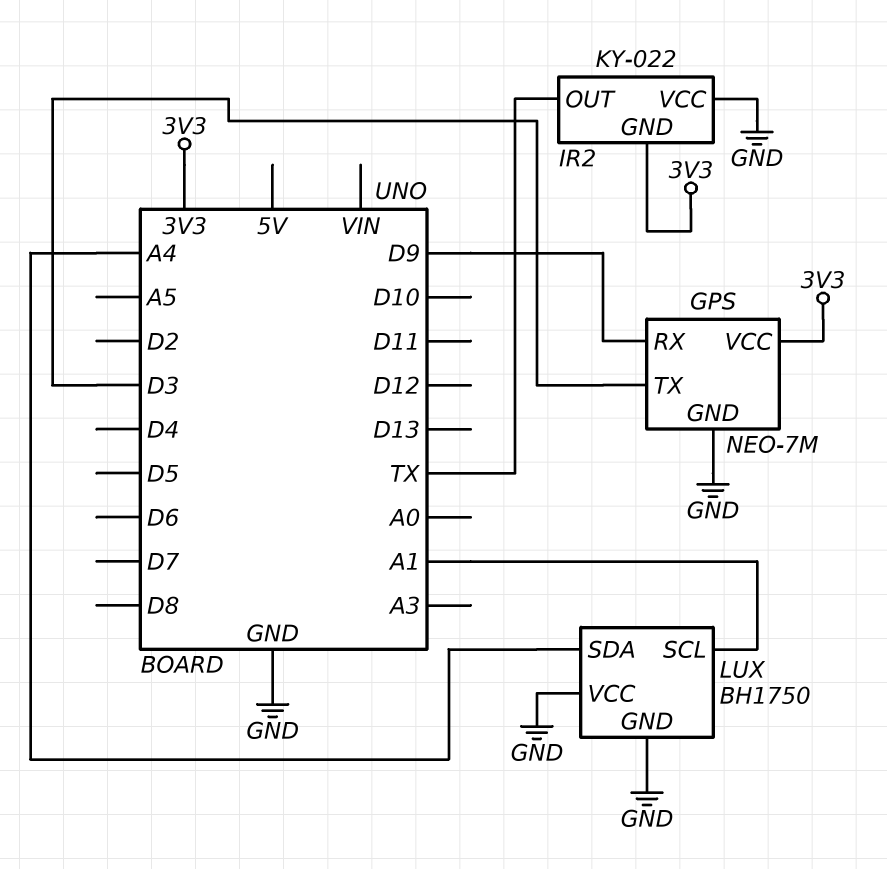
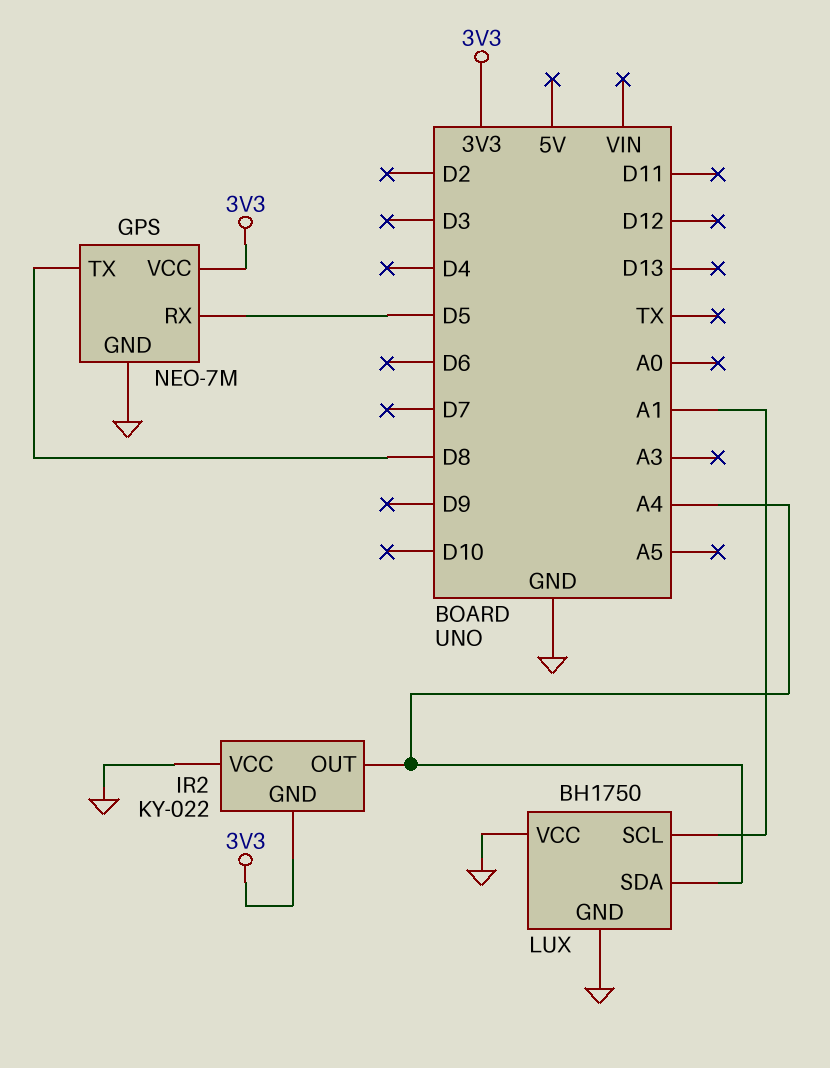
GPS pin RX: D9 -> D5
GPS pin TX: D3 -> D8
IR2 pin OUT: TX -> A4

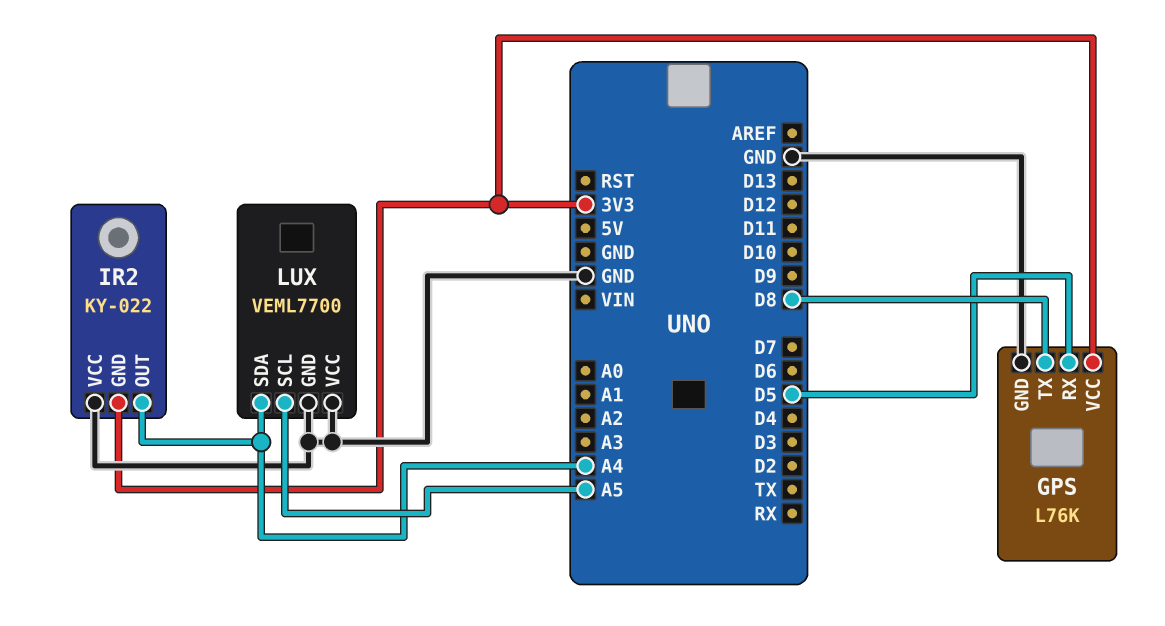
GPS: NEO-7M -> L76K
LUX: BH1750 -> VEML7700
LUX pin SCL: A1 -> A5

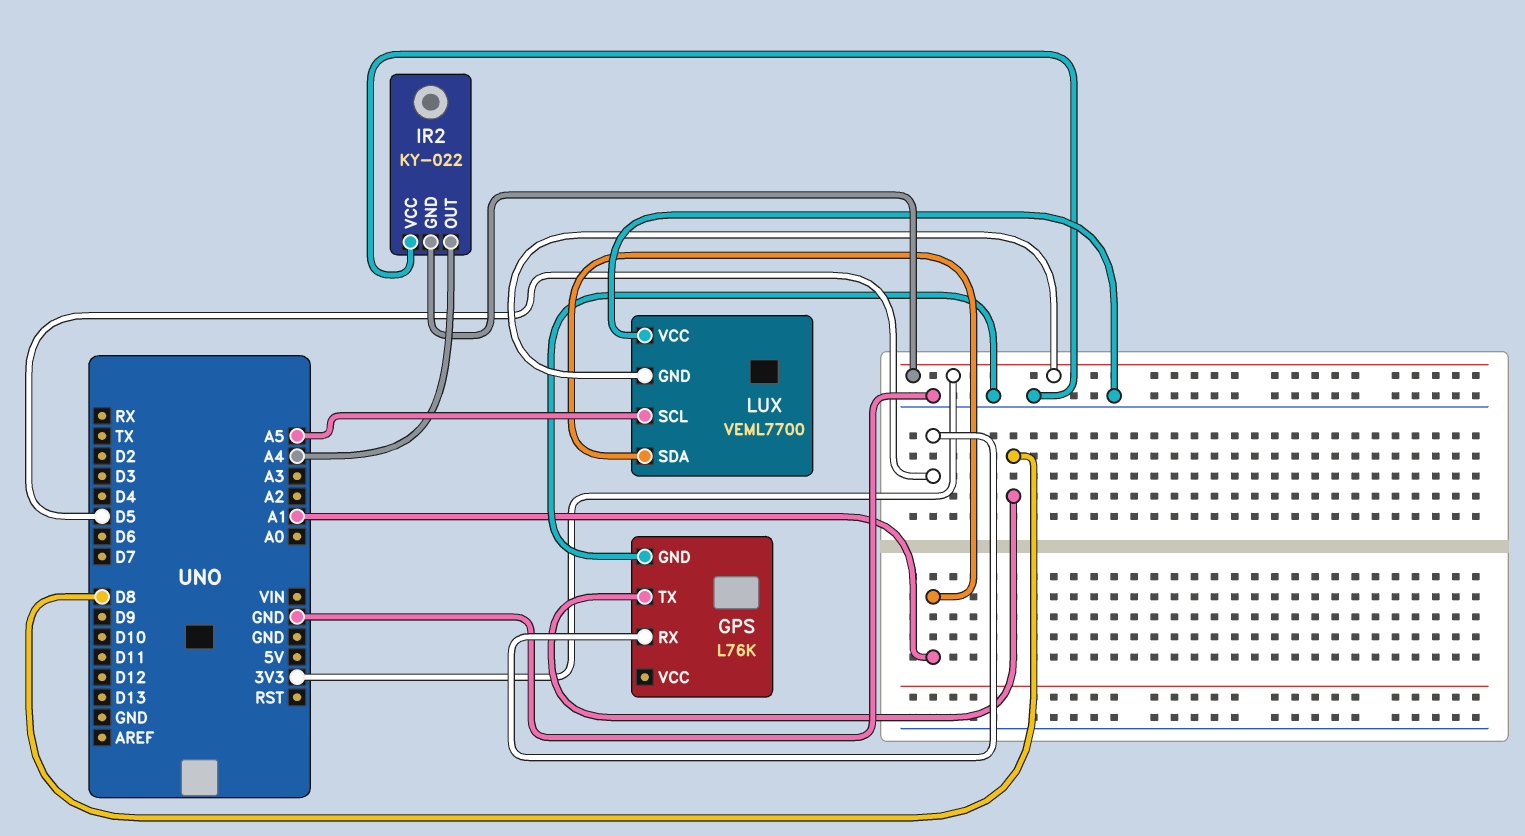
GPS pin VCC: 3V3 -> none
LUX pin GND: GND -> 3V3
LUX pin SDA: A4 -> A1

